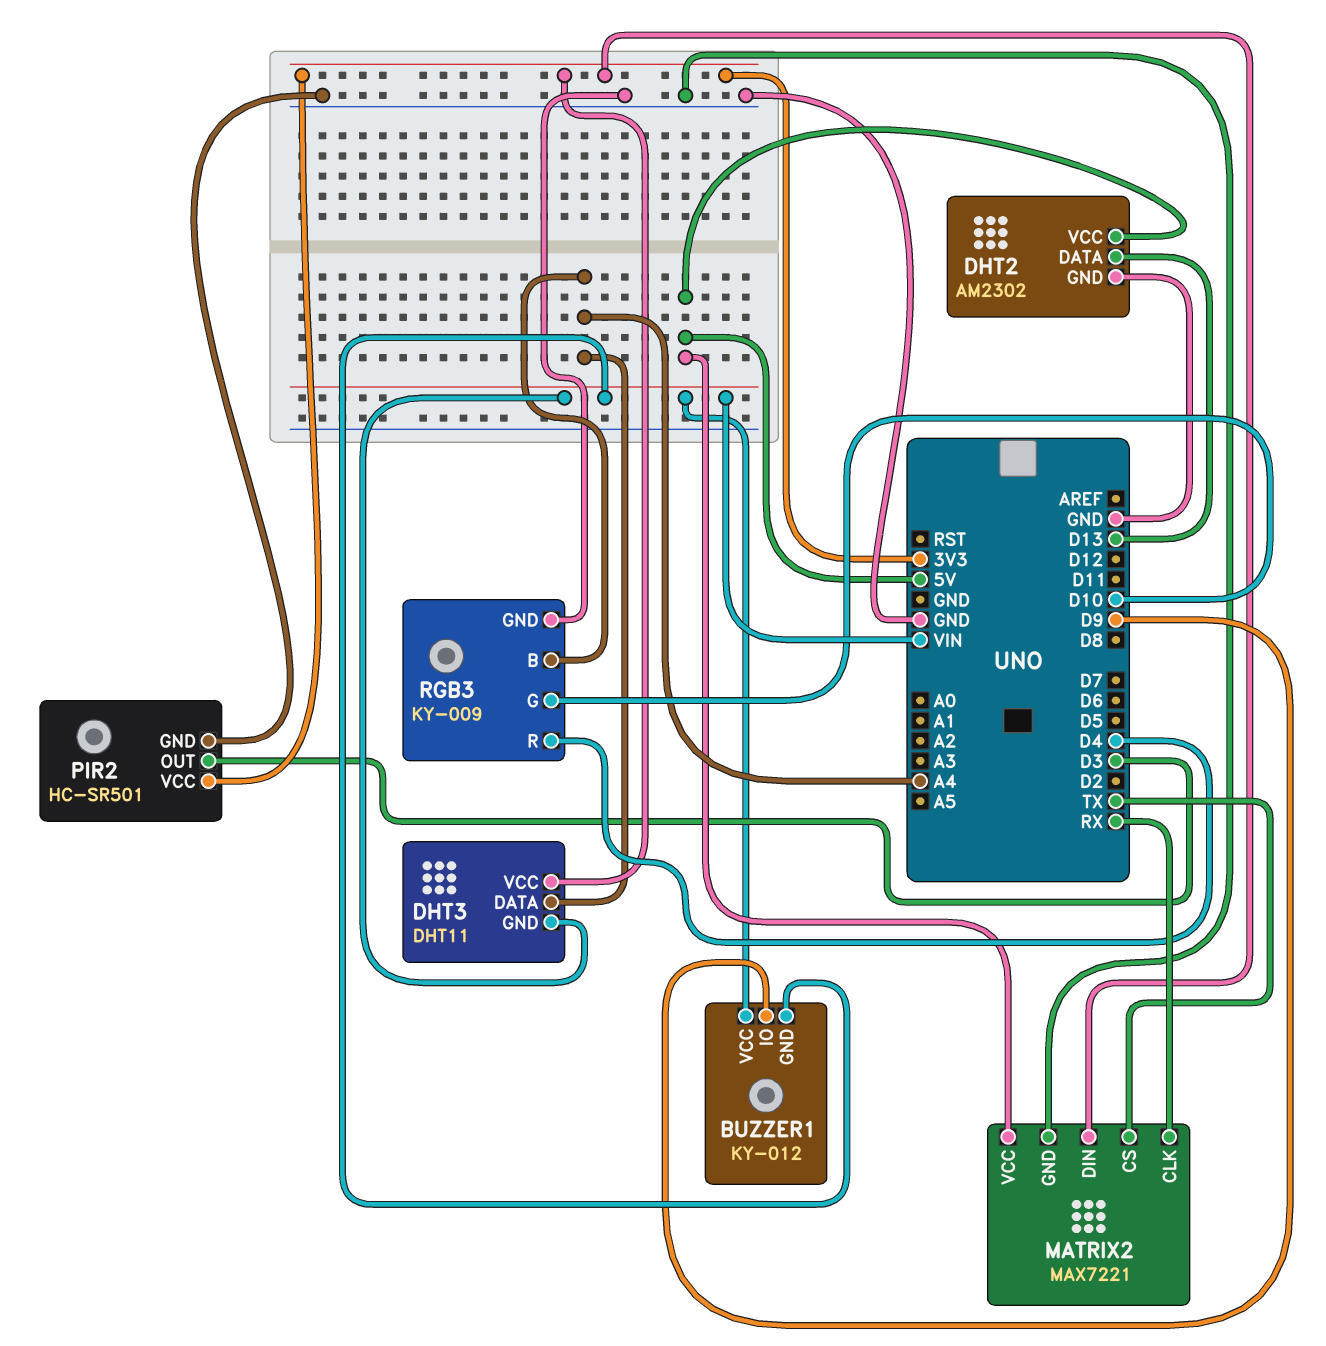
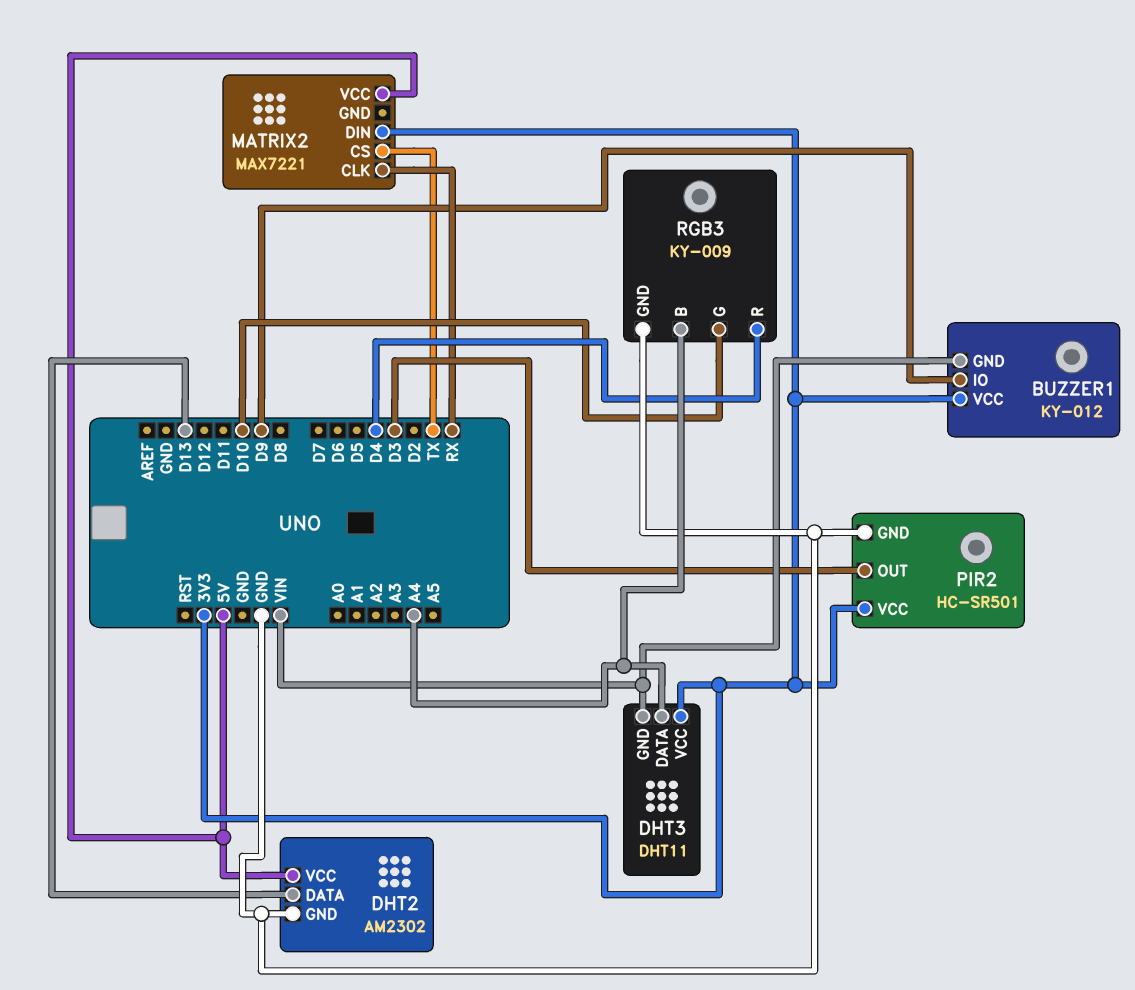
BUZZER1 pin VCC: VIN -> 3V3
MATRIX2 pin GND: GND -> none

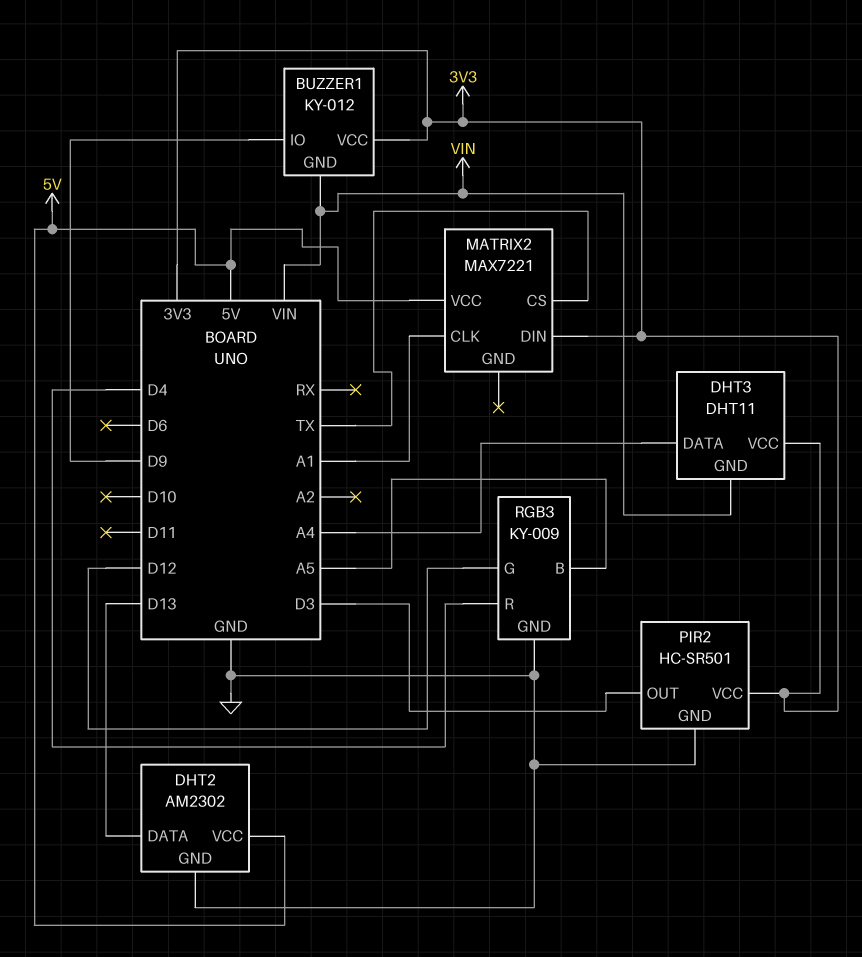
MATRIX2 pin CLK: RX -> A1
RGB3 pin B: A4 -> A5
RGB3 pin G: D10 -> D12

